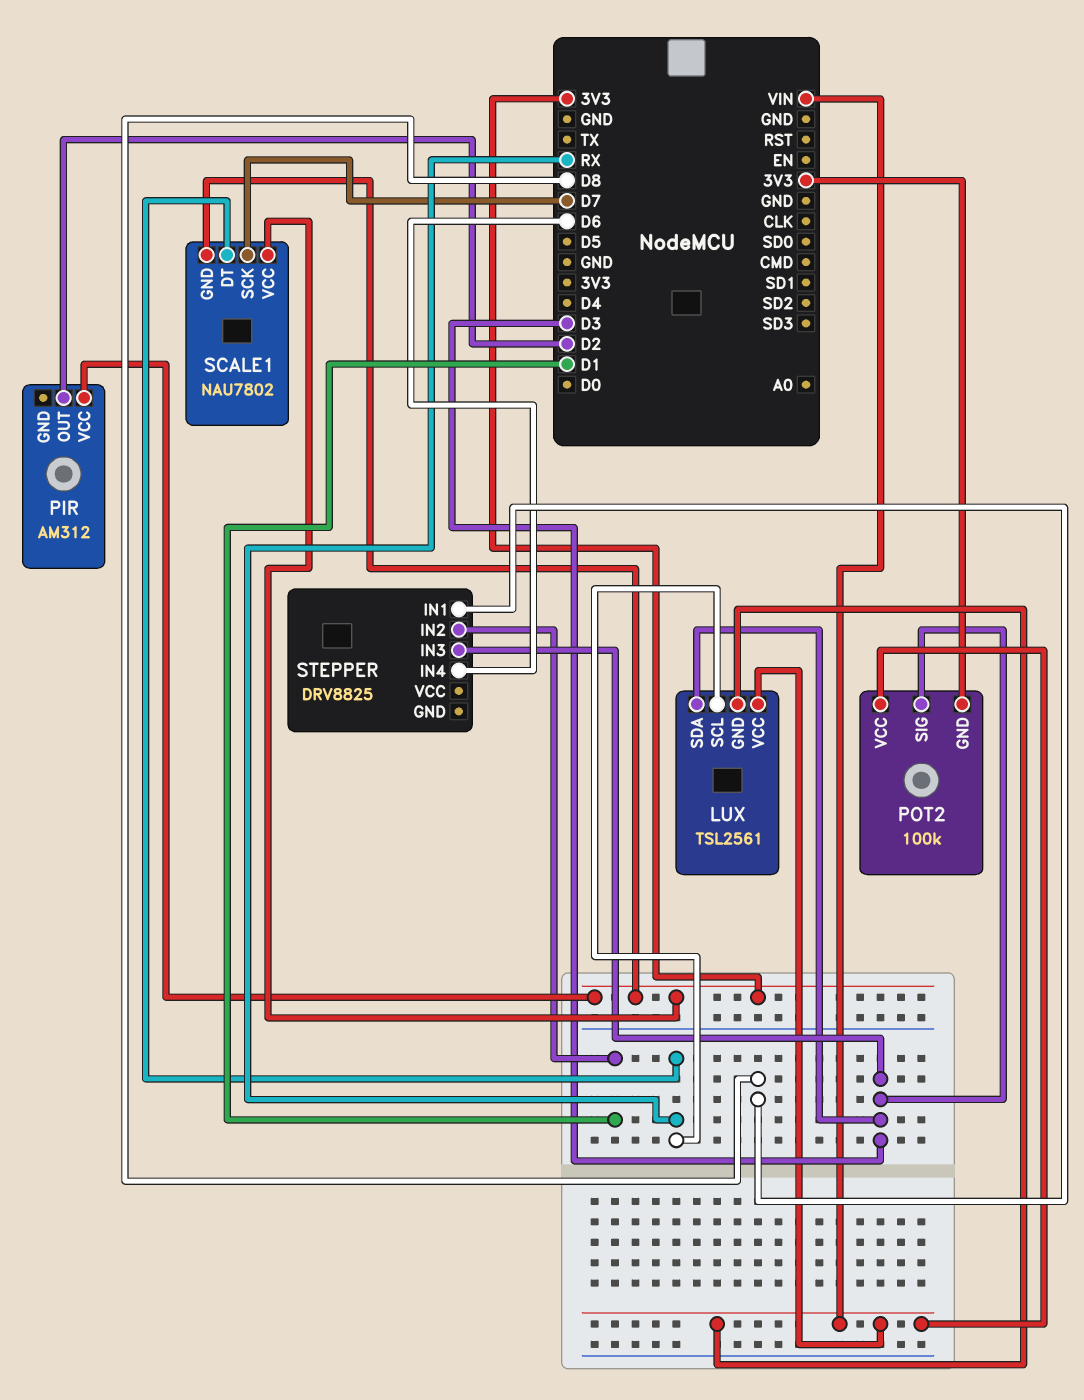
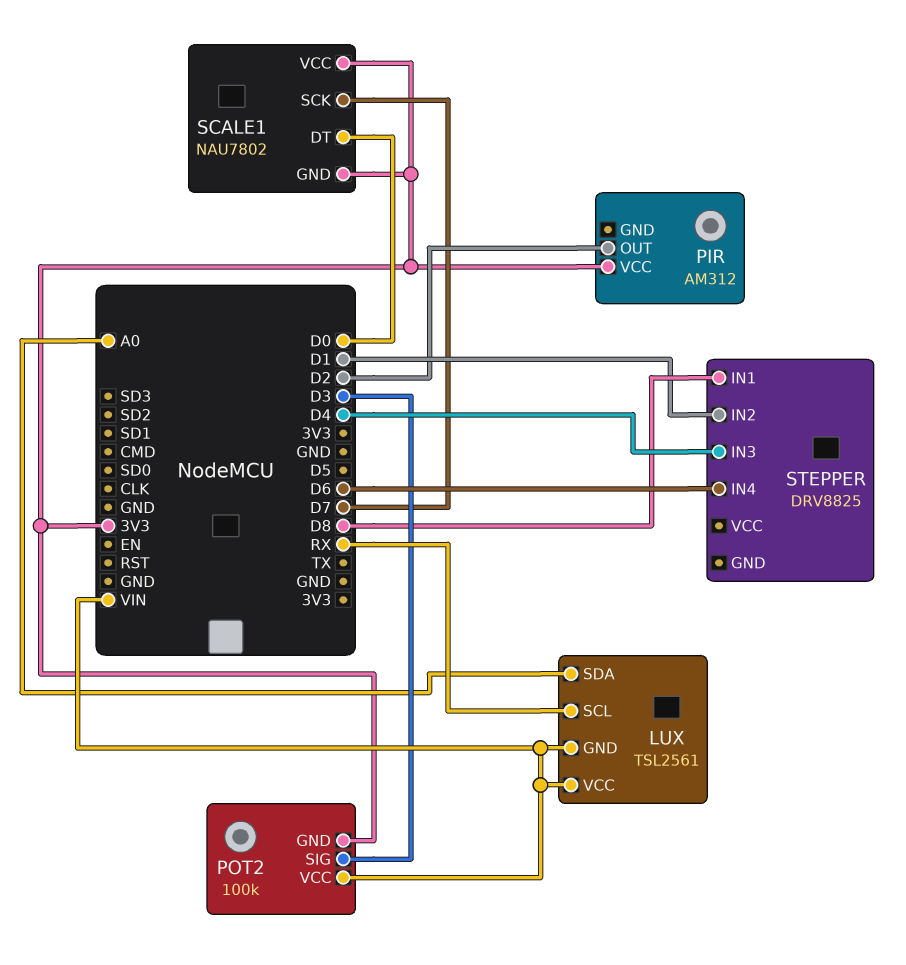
LUX pin SDA: D3 -> A0
SCALE1 pin DT: RX -> D0
STEPPER pin IN3: D3 -> D4

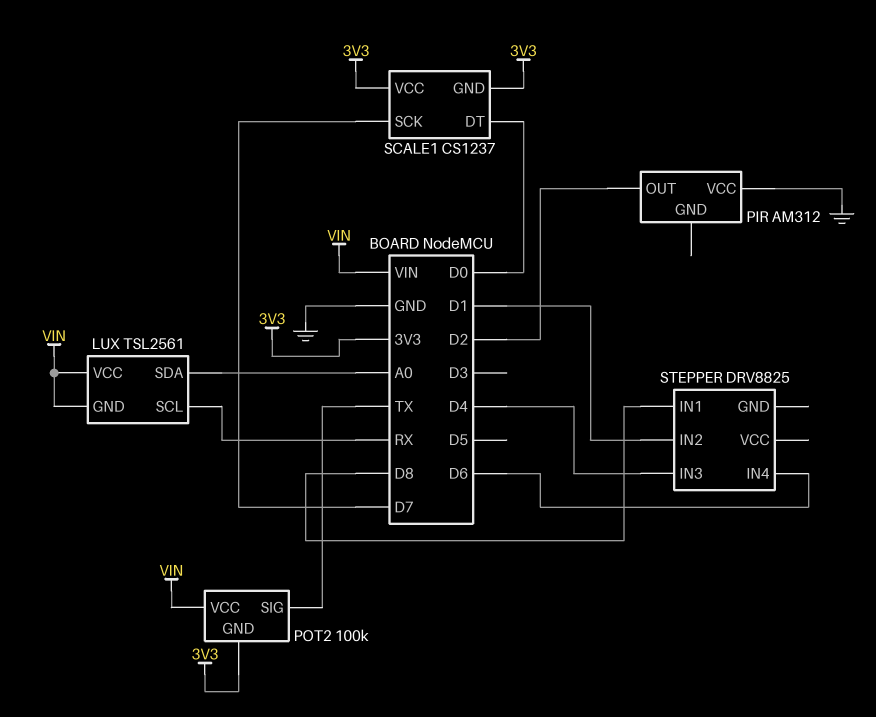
PIR pin VCC: 3V3 -> GND
POT2 pin SIG: D3 -> TX
SCALE1: NAU7802 -> CS1237

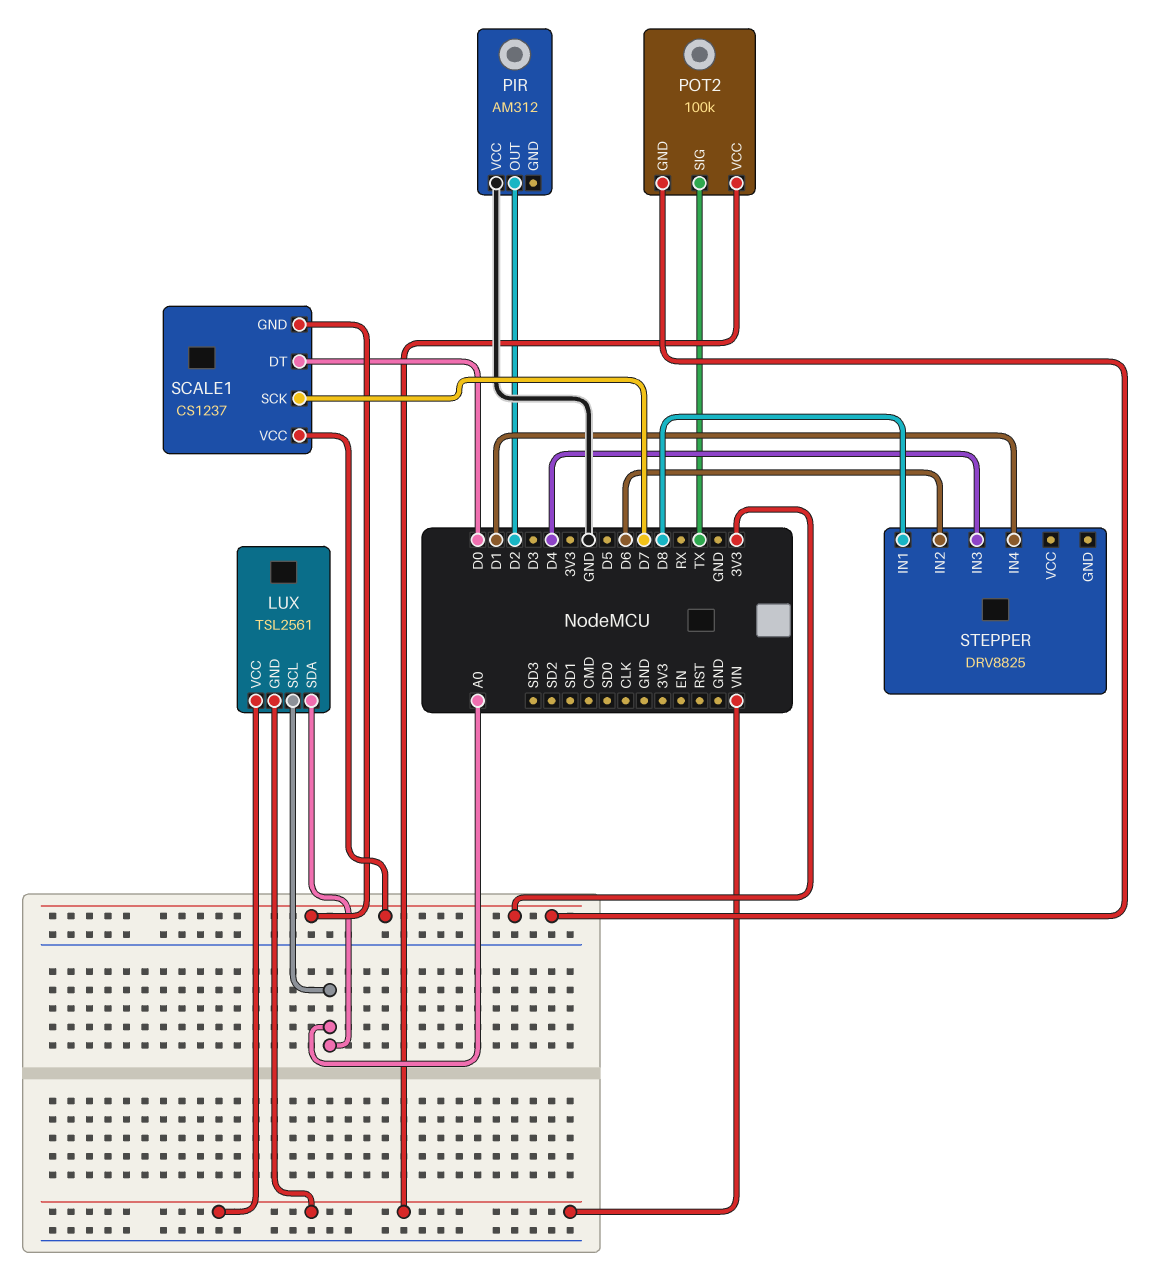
LUX pin SCL: RX -> A0
STEPPER pin IN2: D1 -> D6
STEPPER pin IN4: D6 -> D1

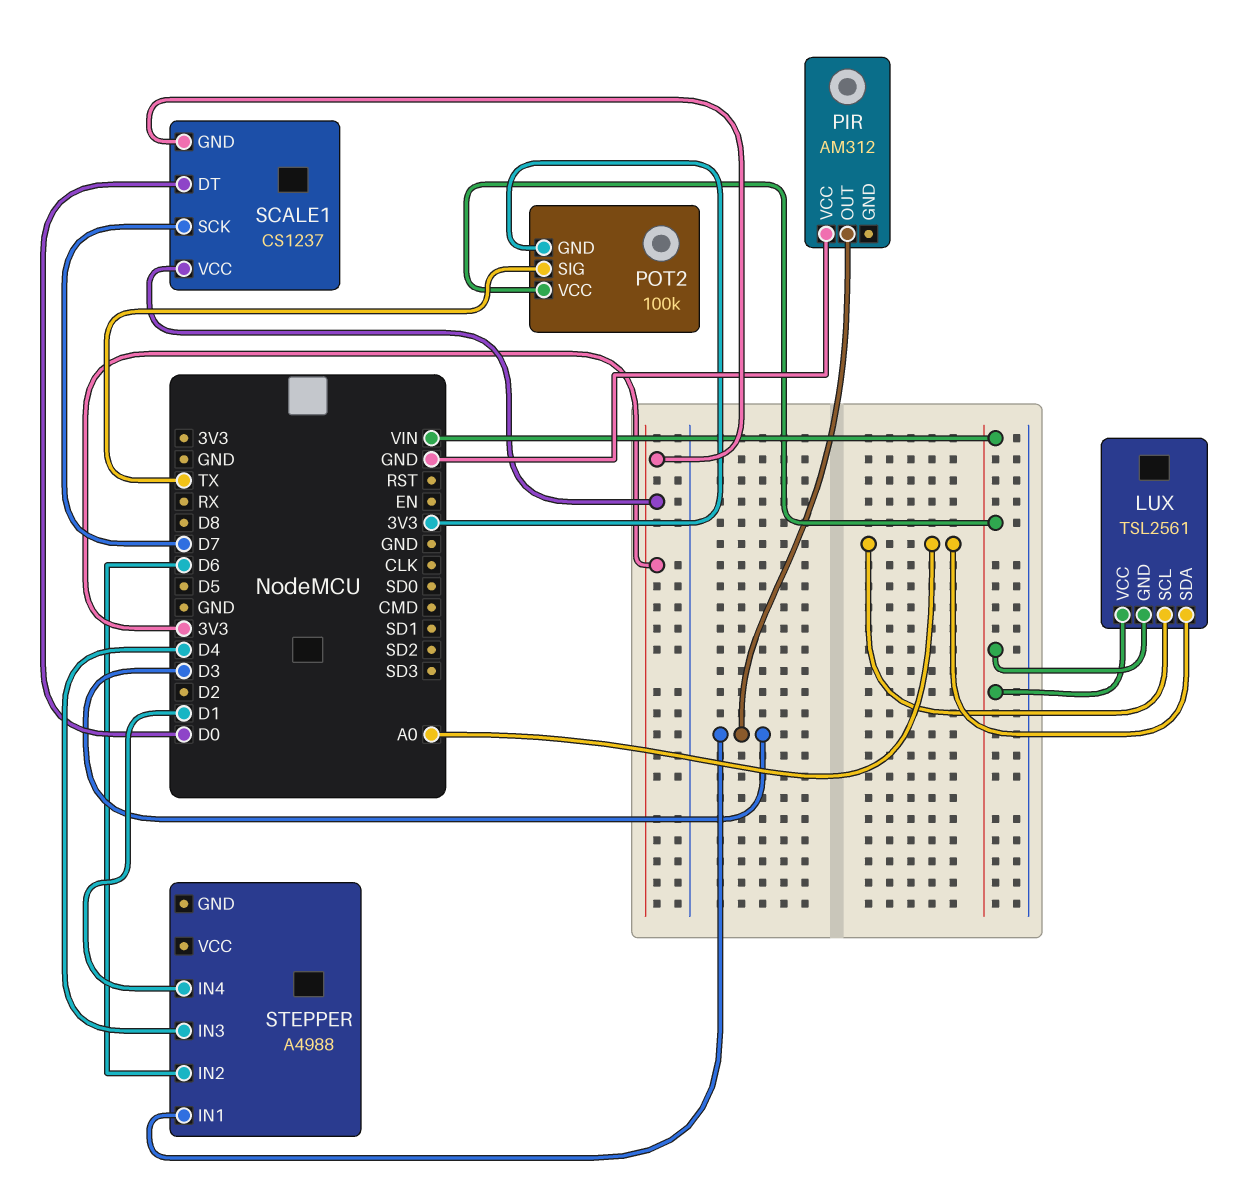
PIR pin OUT: D2 -> D3
STEPPER: DRV8825 -> A4988
STEPPER pin IN1: D8 -> D3

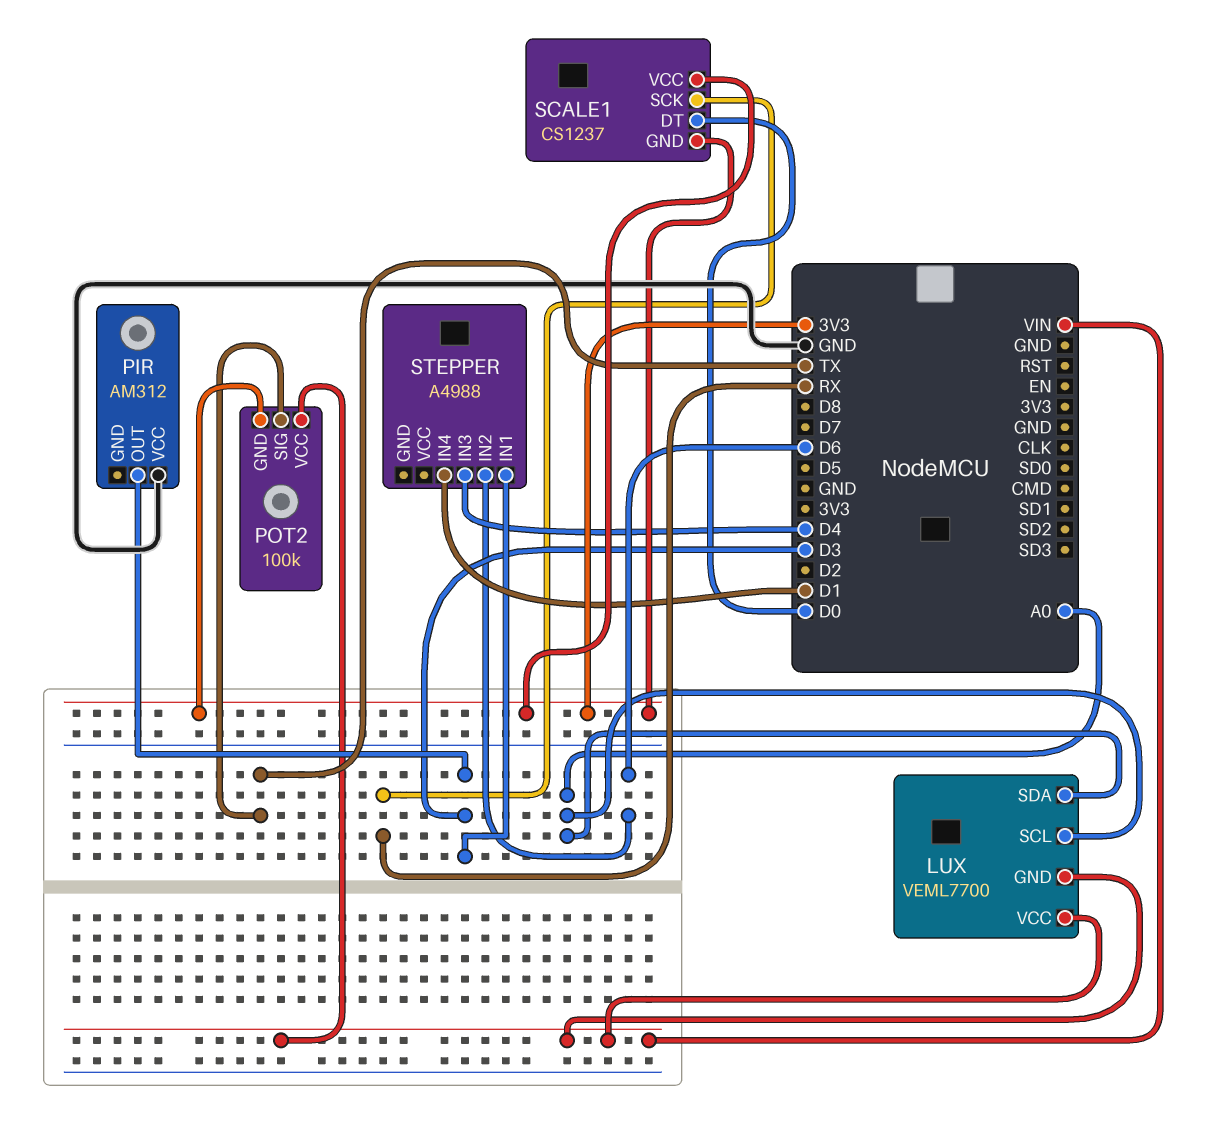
LUX: TSL2561 -> VEML7700
SCALE1 pin SCK: D7 -> RX

